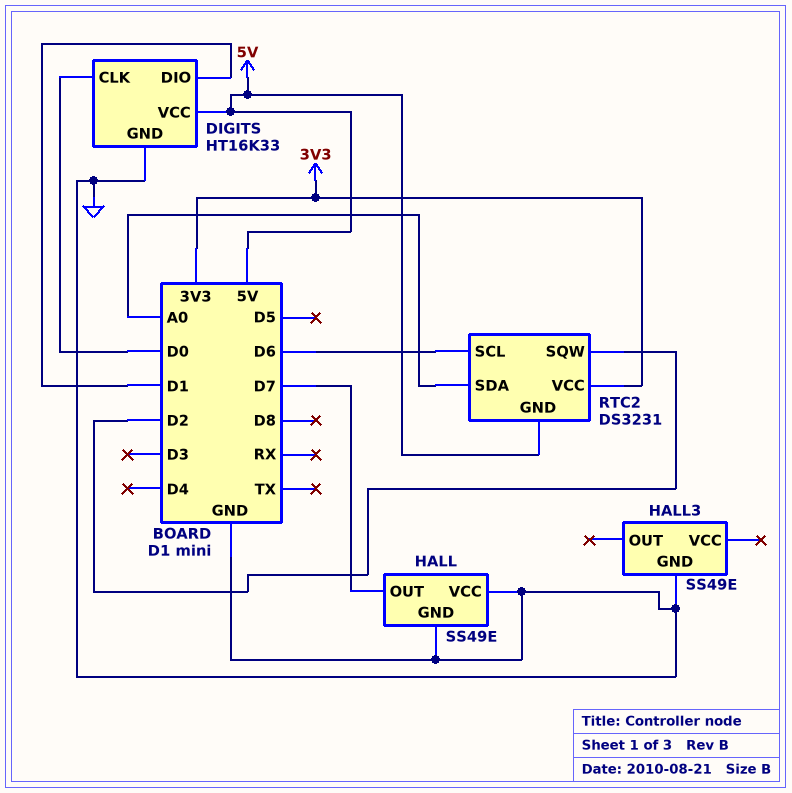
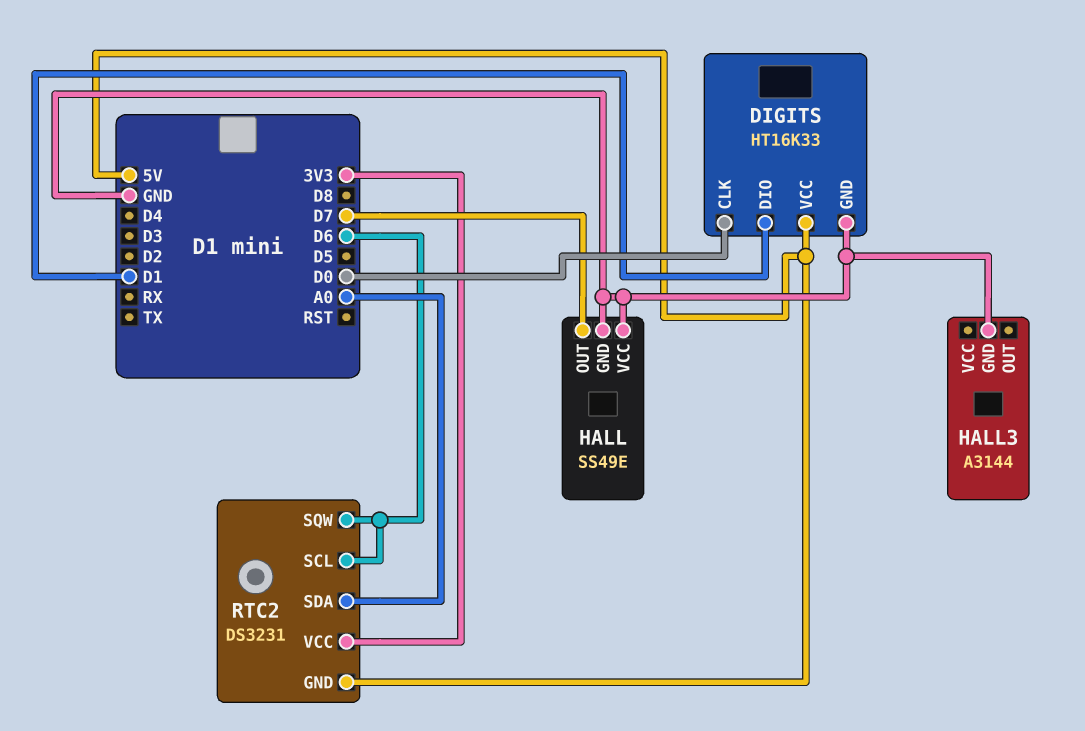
HALL3: SS49E -> A3144
RTC2 pin SQW: D2 -> D6

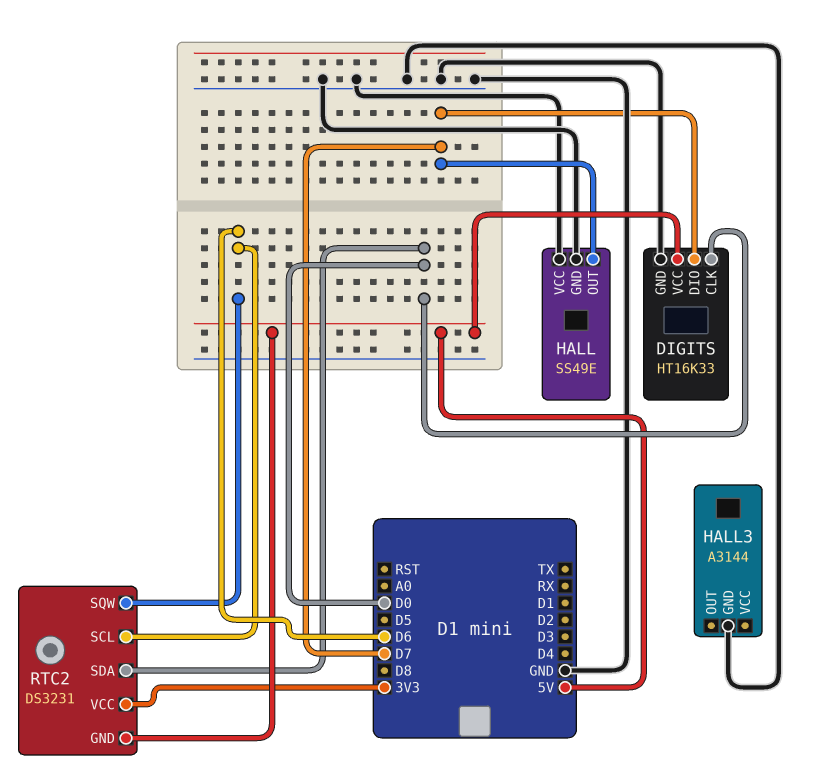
DIGITS pin DIO: D1 -> D7
RTC2 pin SDA: A0 -> D0

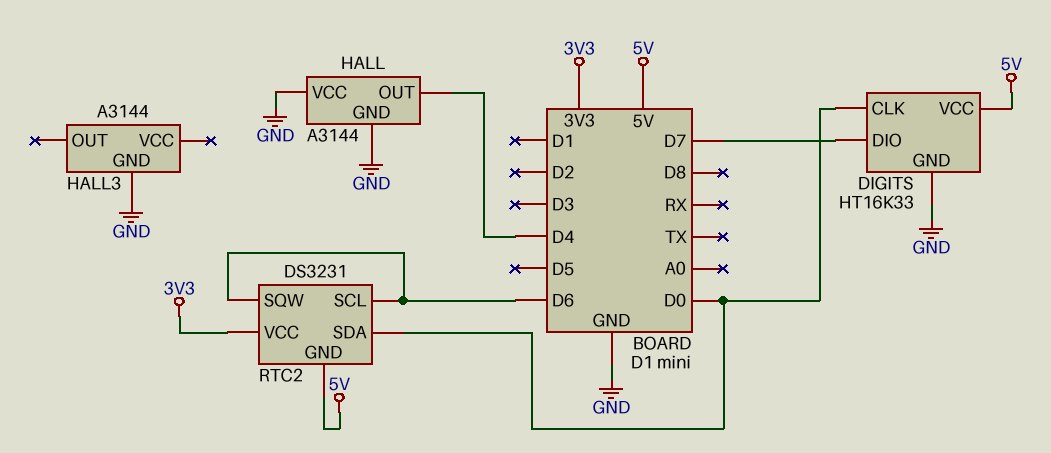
HALL: SS49E -> A3144
HALL pin OUT: D7 -> D4

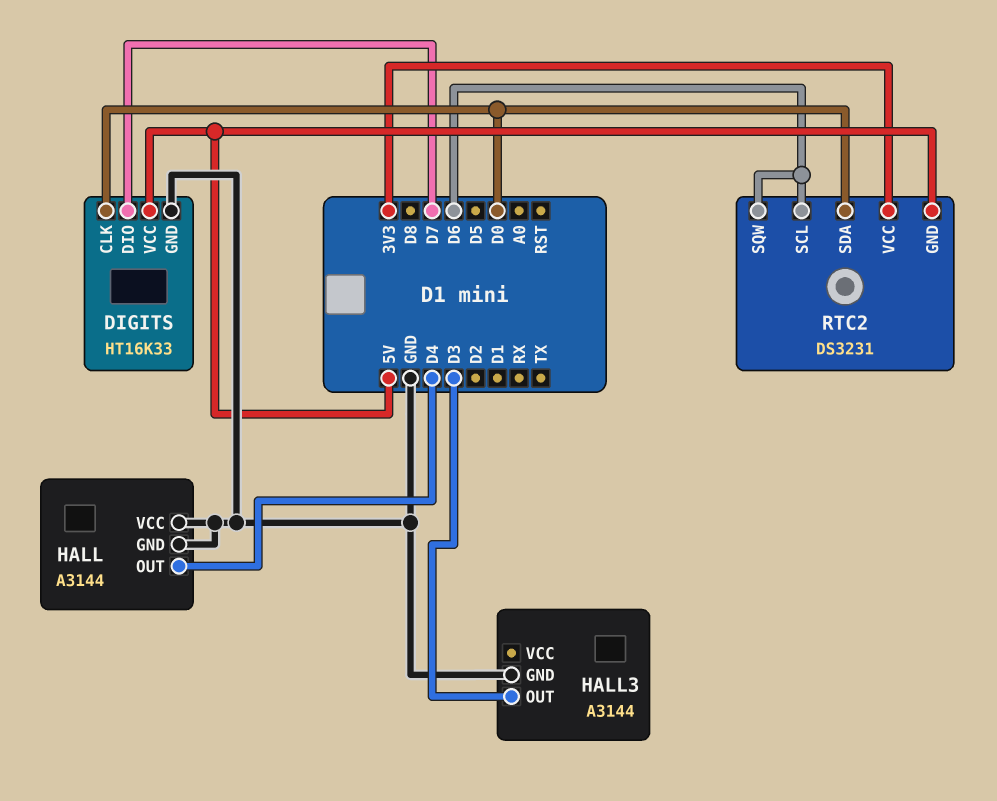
HALL3 pin OUT: none -> D3

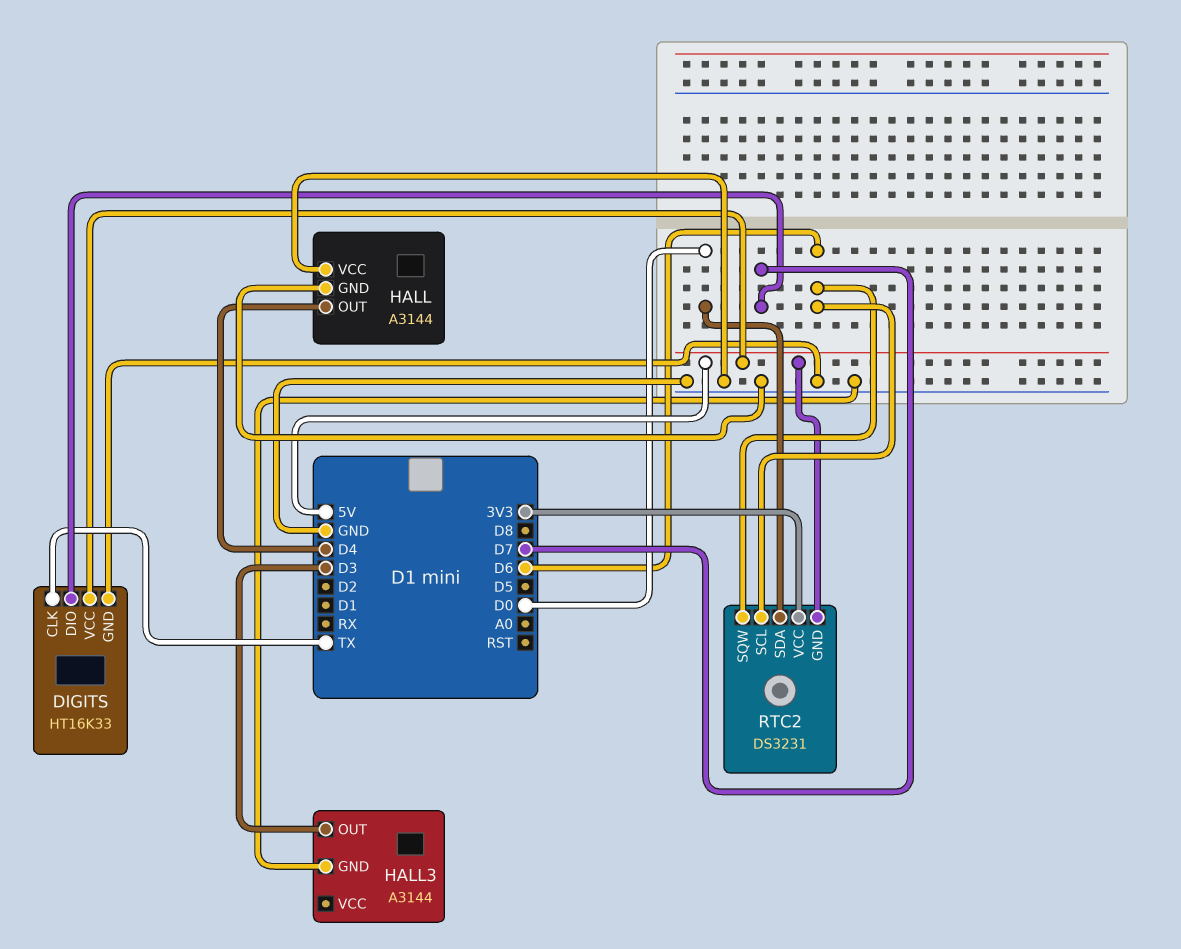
DIGITS pin CLK: D0 -> TX

